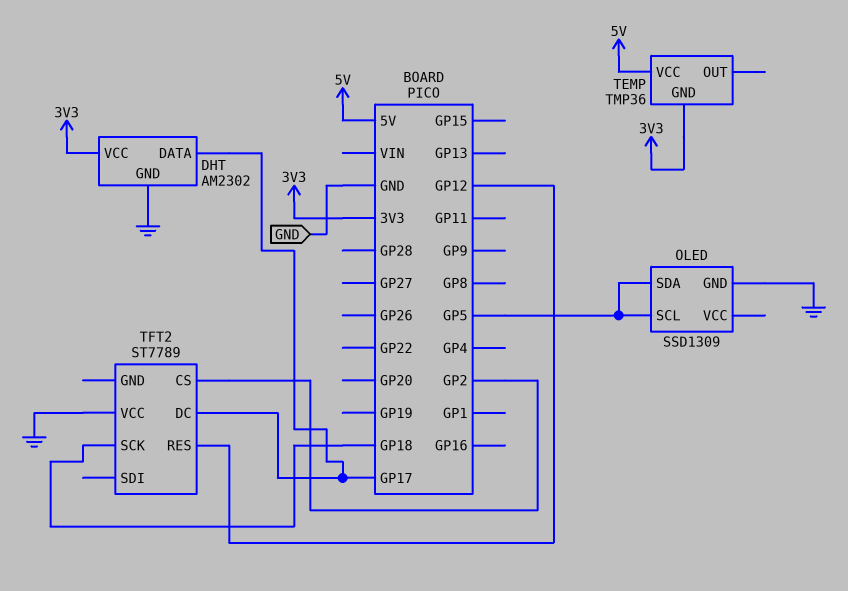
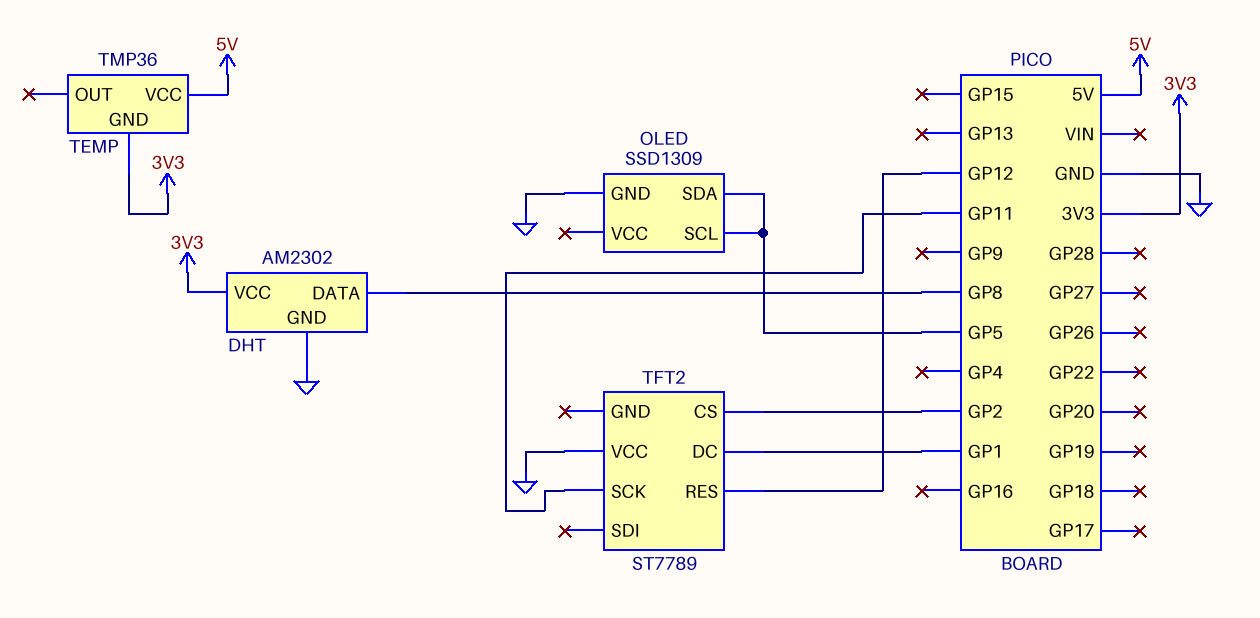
DHT pin DATA: GP17 -> GP8
TFT2 pin DC: GP17 -> GP1
TFT2 pin SCK: GP18 -> GP11

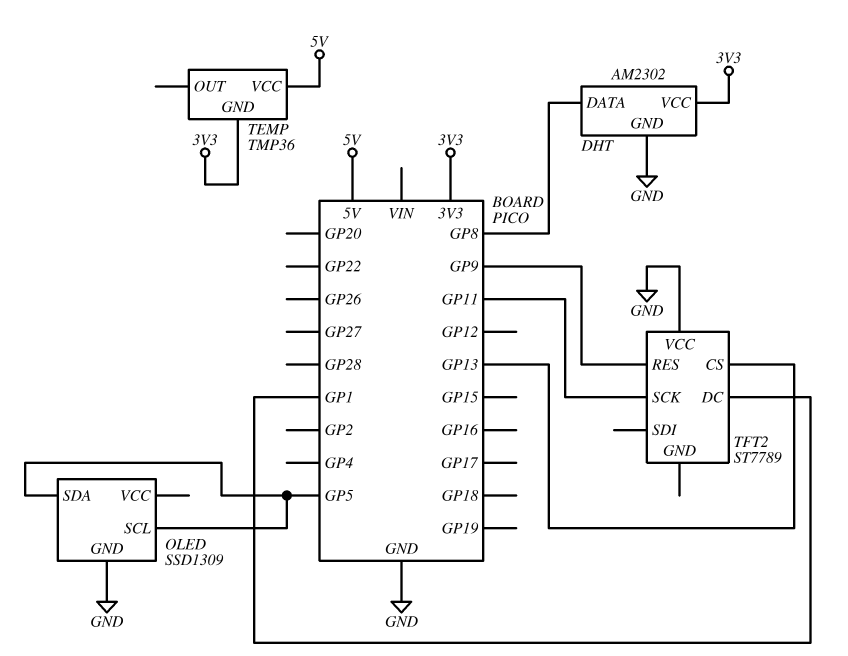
TFT2 pin CS: GP2 -> GP13
TFT2 pin RES: GP12 -> GP9

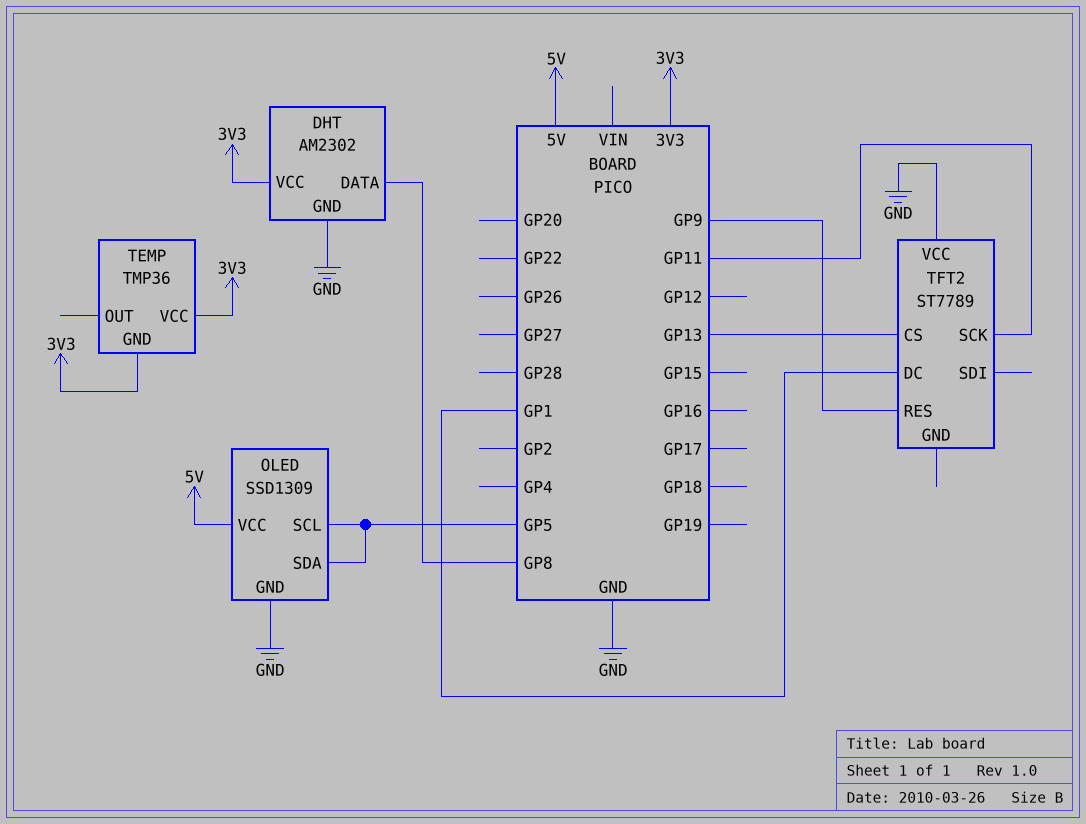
OLED pin VCC: none -> 5V
TEMP pin VCC: 5V -> 3V3

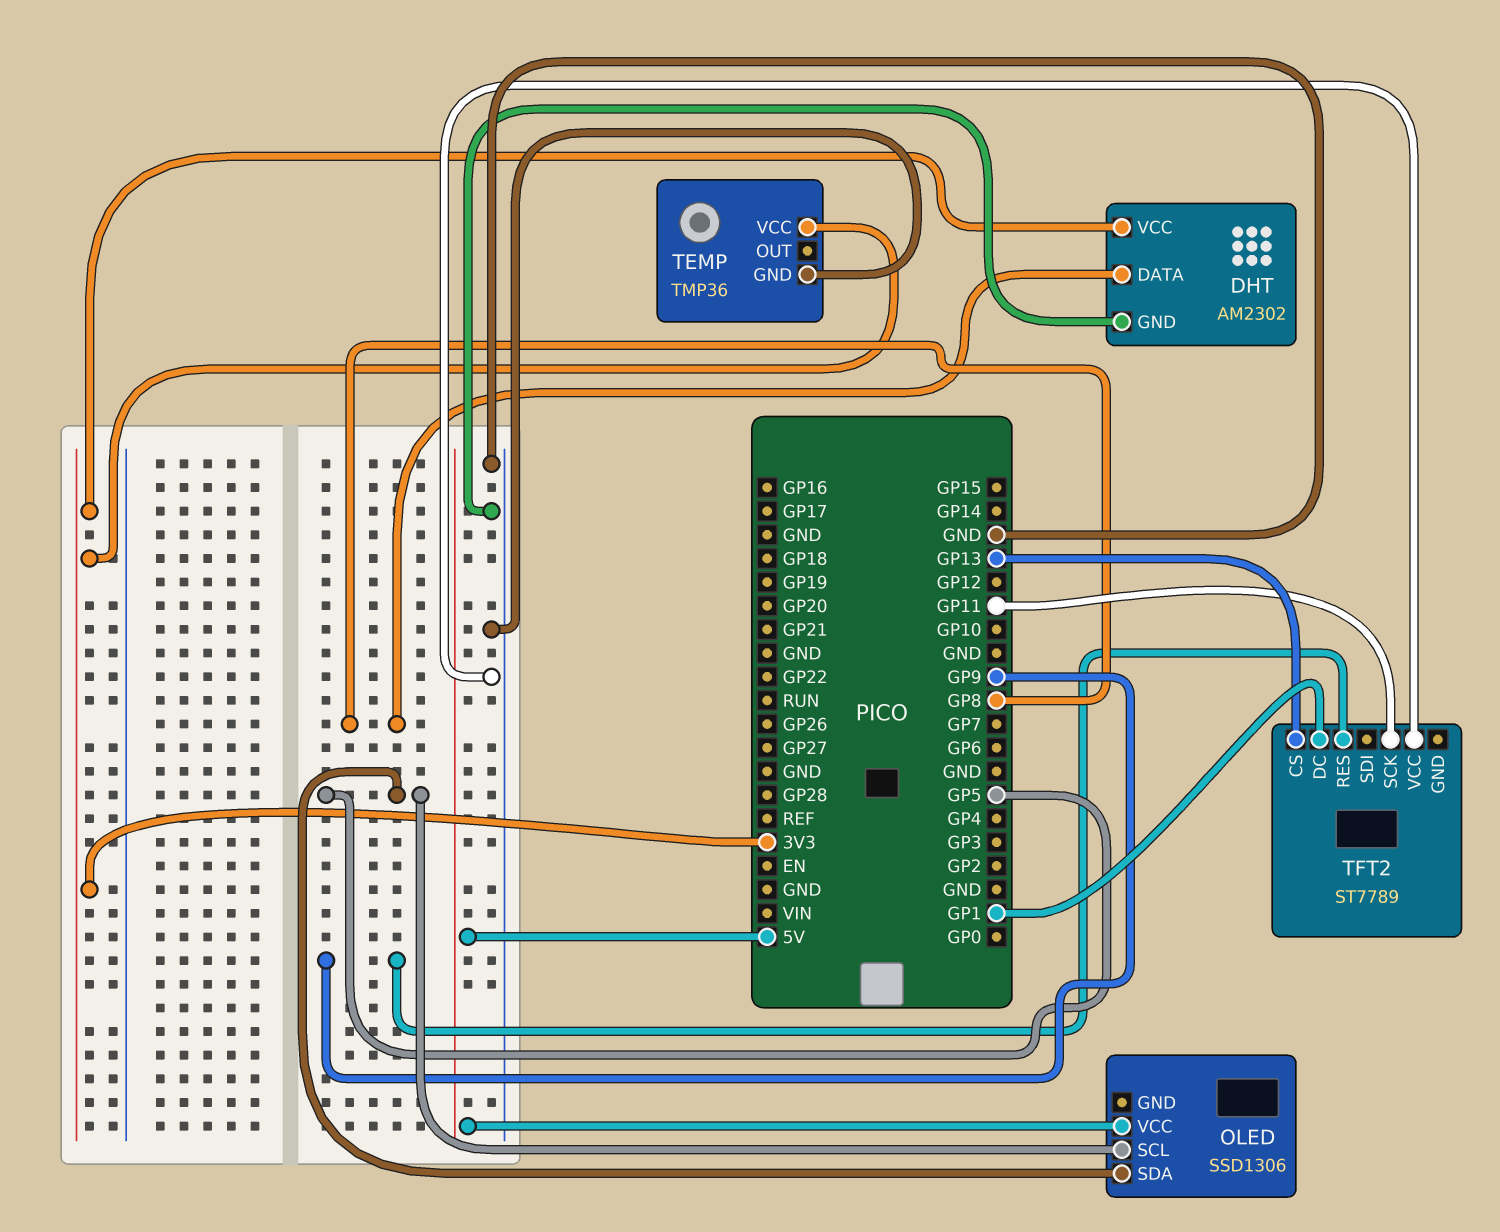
OLED: SSD1309 -> SSD1306
OLED pin GND: GND -> none
TEMP pin GND: 3V3 -> GND

